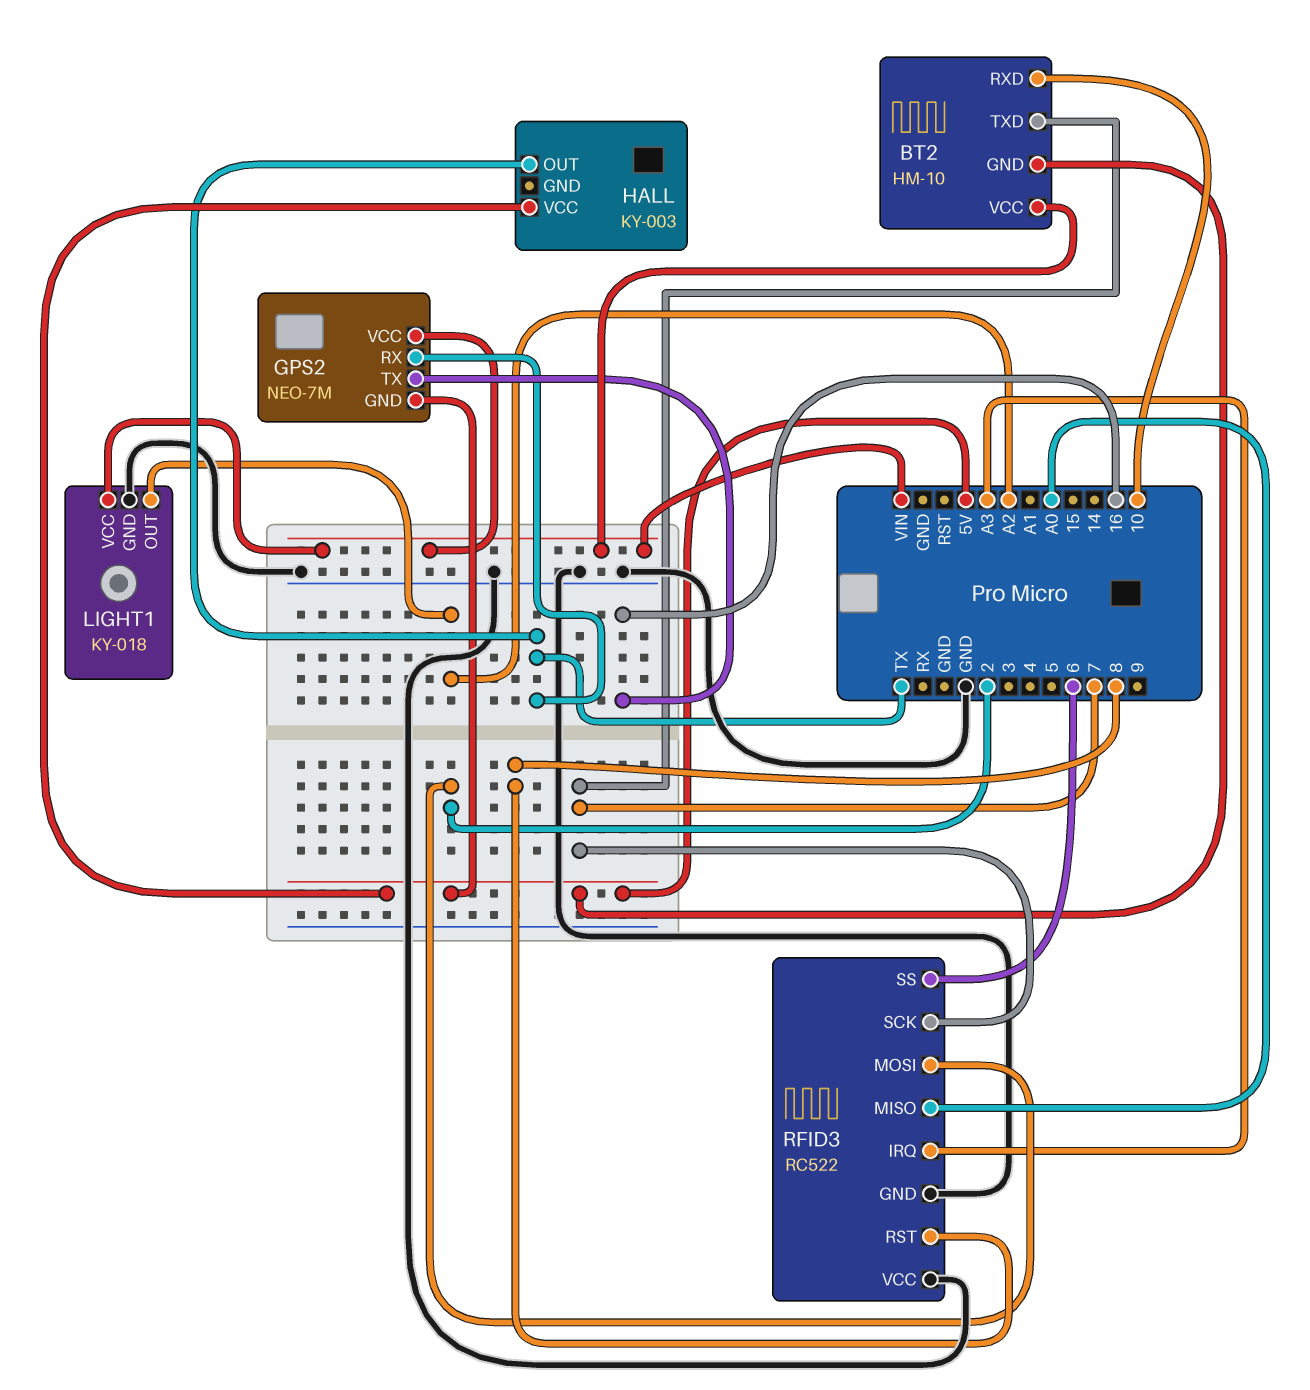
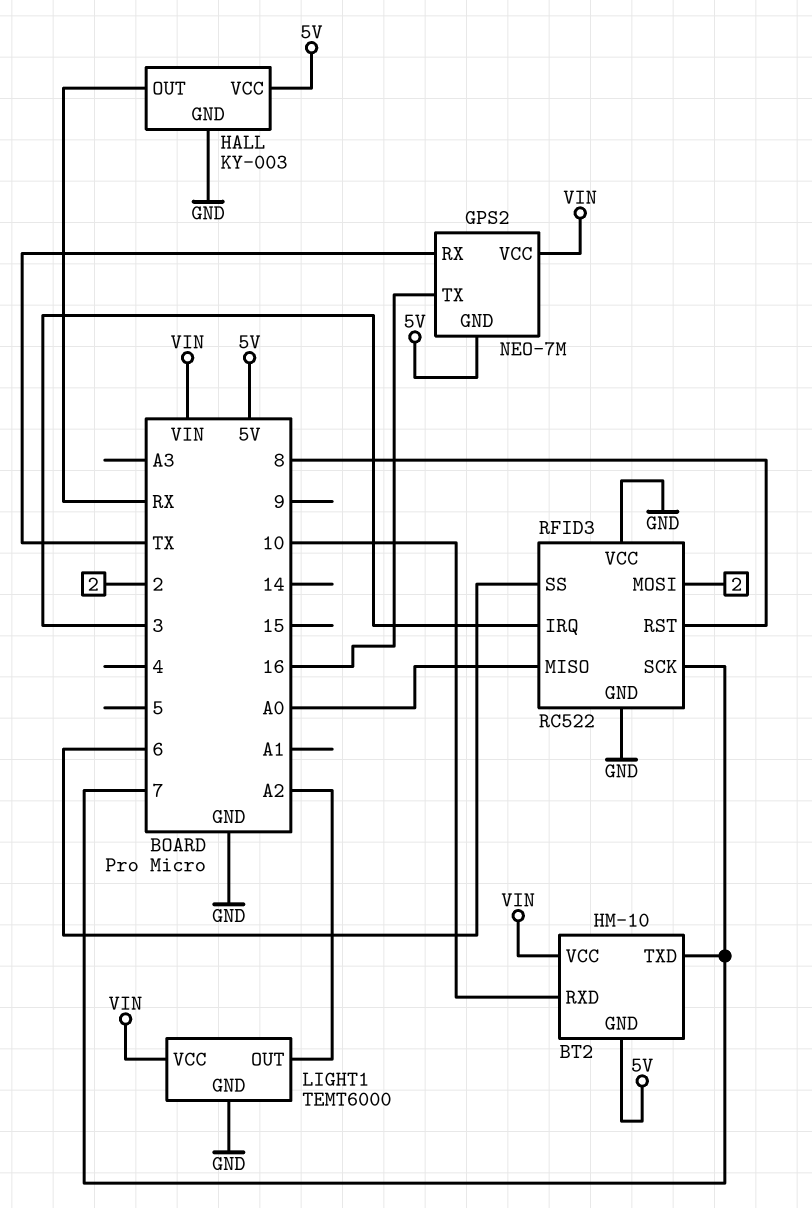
HALL pin GND: none -> GND
HALL pin OUT: TX -> RX
LIGHT1: KY-018 -> TEMT6000
RFID3 pin IRQ: A3 -> 3

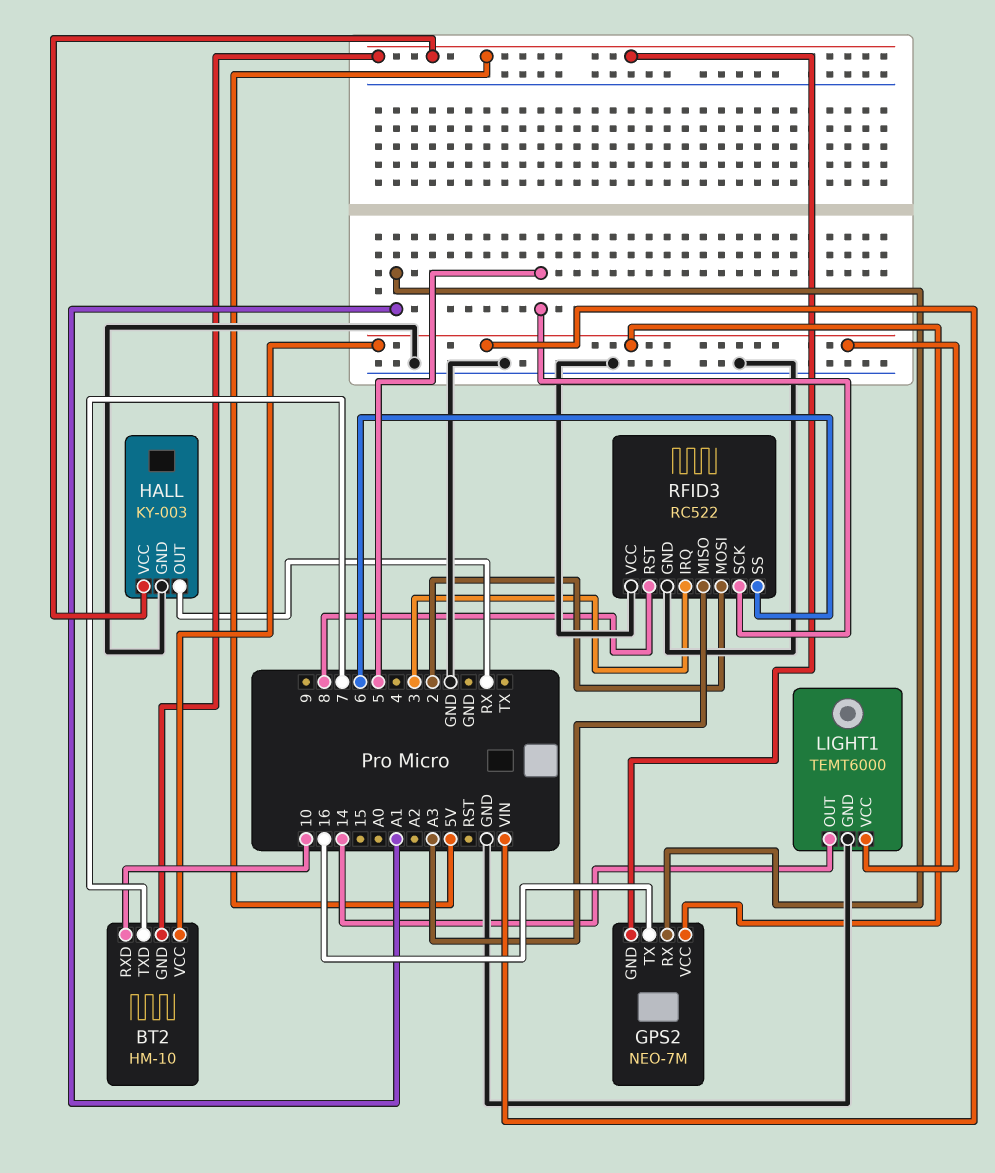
GPS2 pin RX: TX -> A1
LIGHT1 pin OUT: A2 -> 14
RFID3 pin MISO: A0 -> A3
RFID3 pin SCK: 7 -> 5

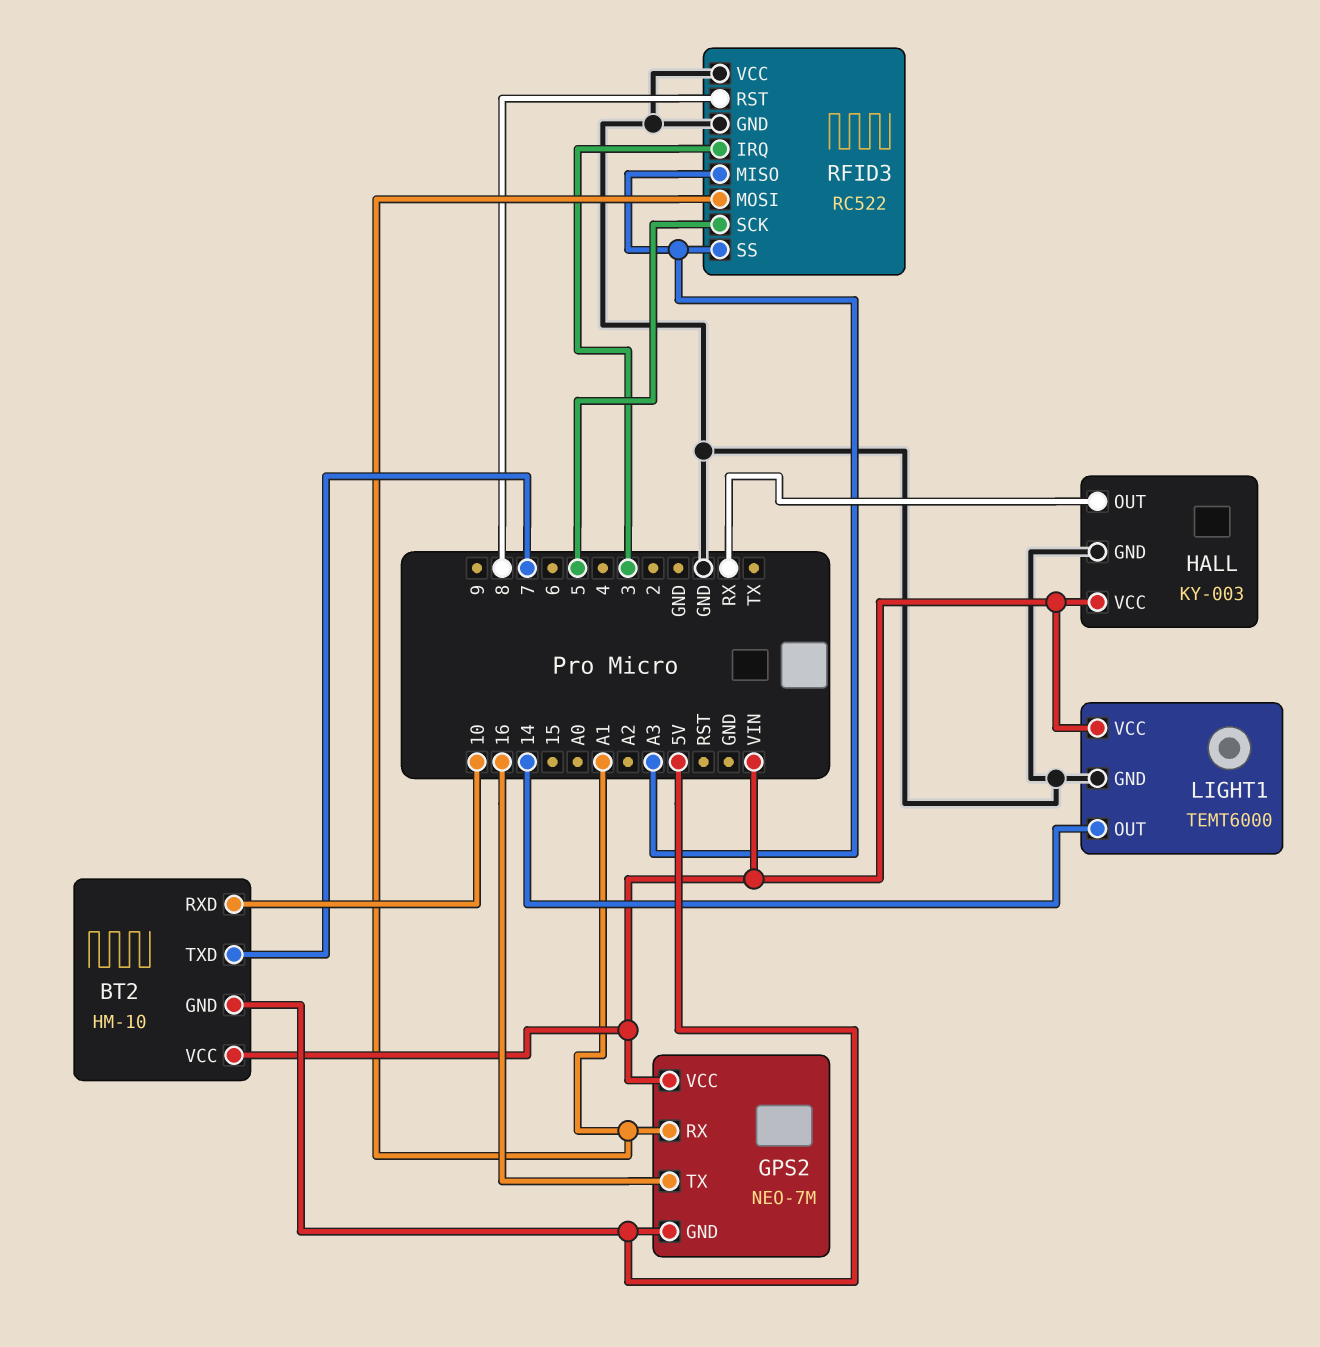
HALL pin VCC: 5V -> VIN
RFID3 pin MOSI: 2 -> A1
RFID3 pin SS: 6 -> A3

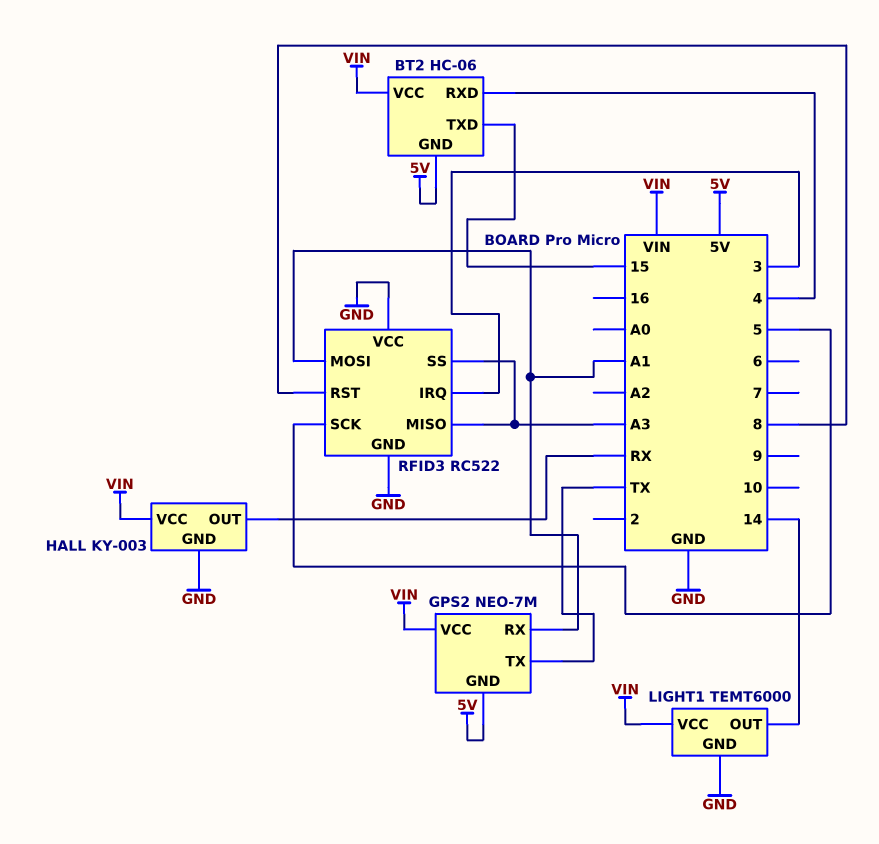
BT2: HM-10 -> HC-06
BT2 pin RXD: 10 -> 4
BT2 pin TXD: 7 -> 15
GPS2 pin TX: 16 -> TX

